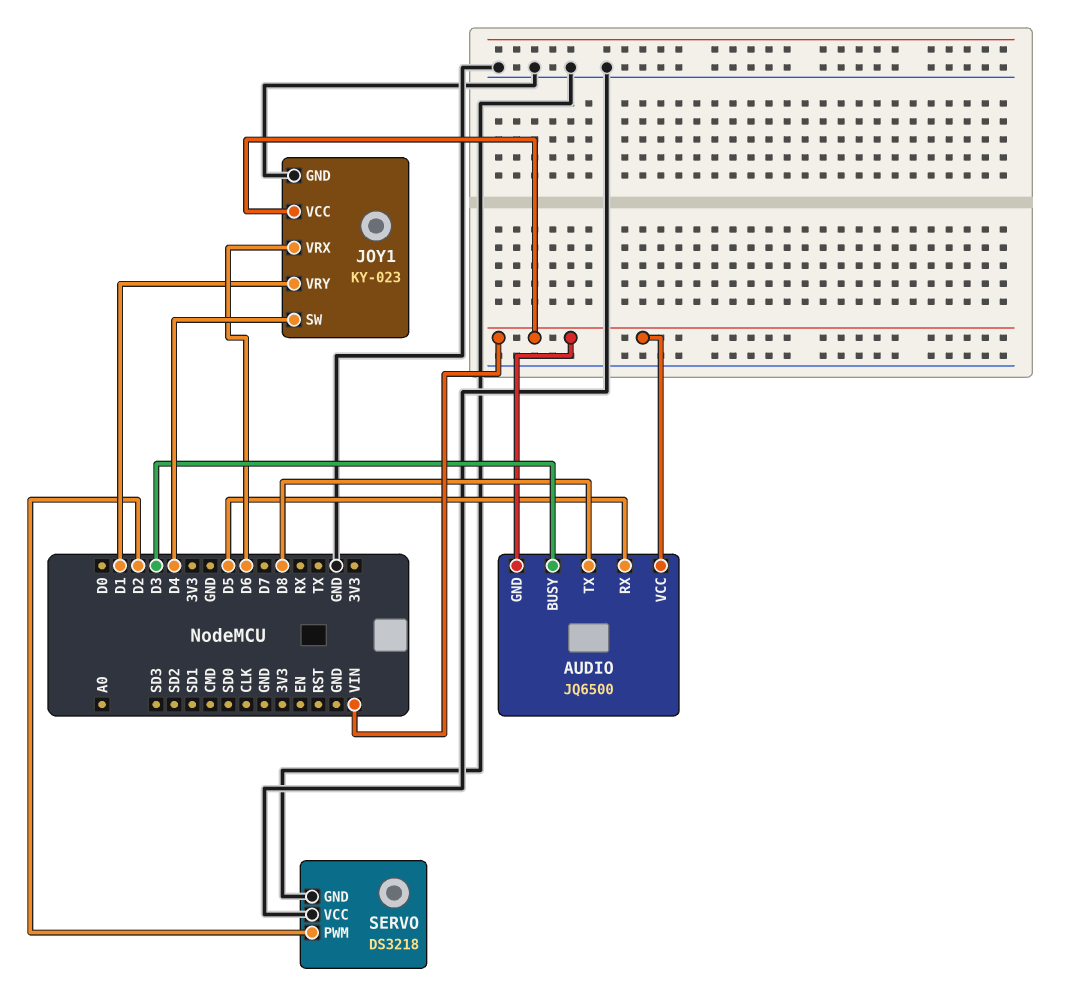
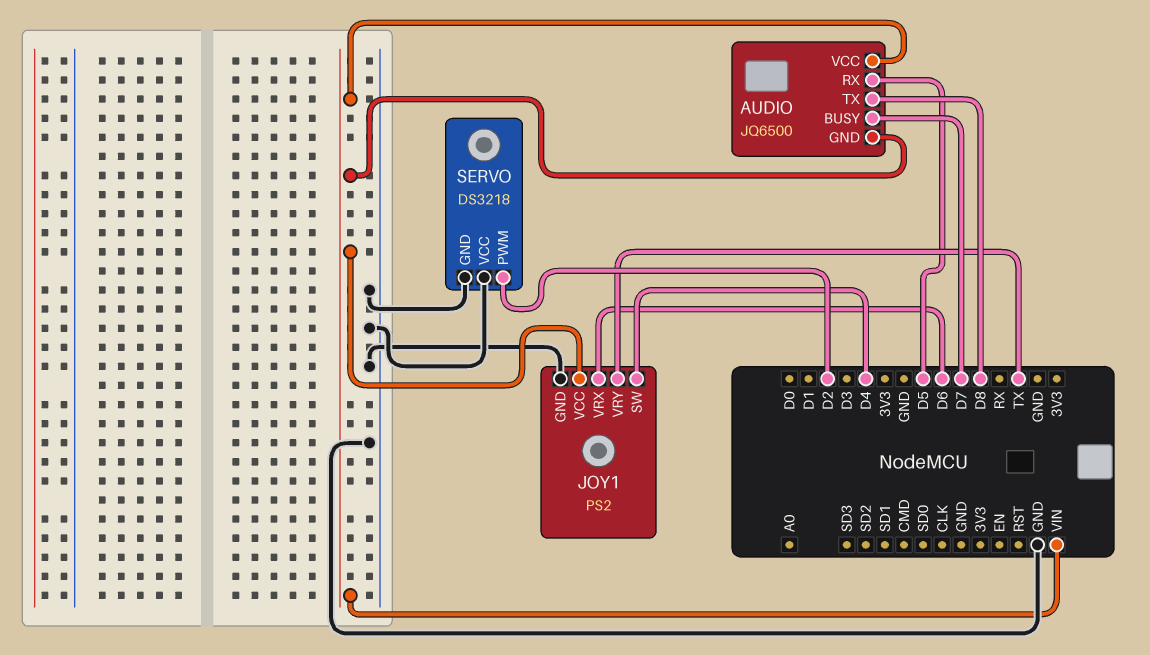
AUDIO pin BUSY: D3 -> D7
JOY1: KY-023 -> PS2
JOY1 pin VRY: D1 -> TX

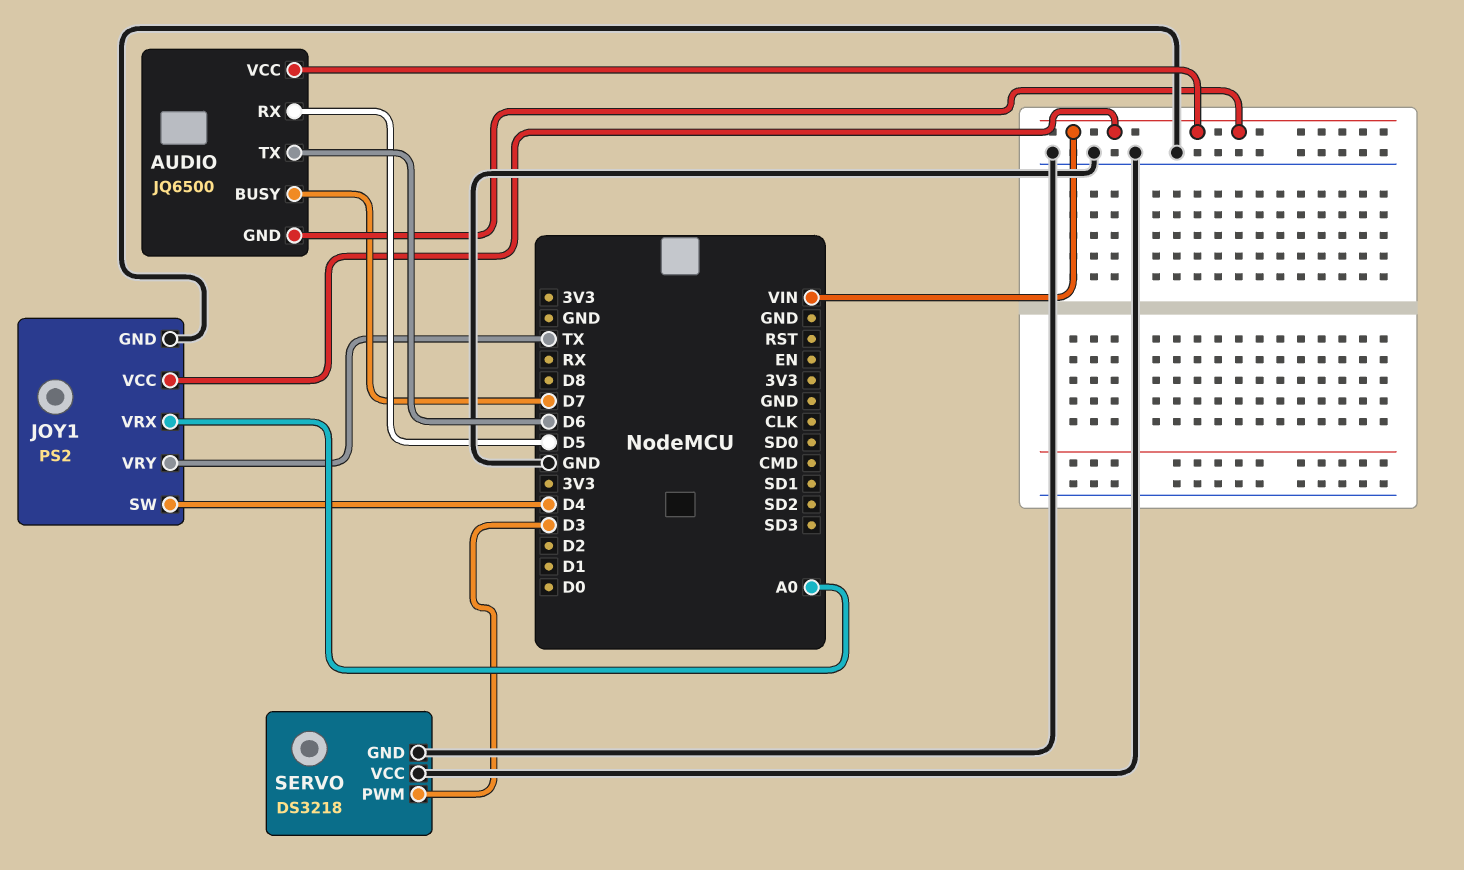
AUDIO pin TX: D8 -> D6
JOY1 pin VRX: D6 -> A0
SERVO pin PWM: D2 -> D3

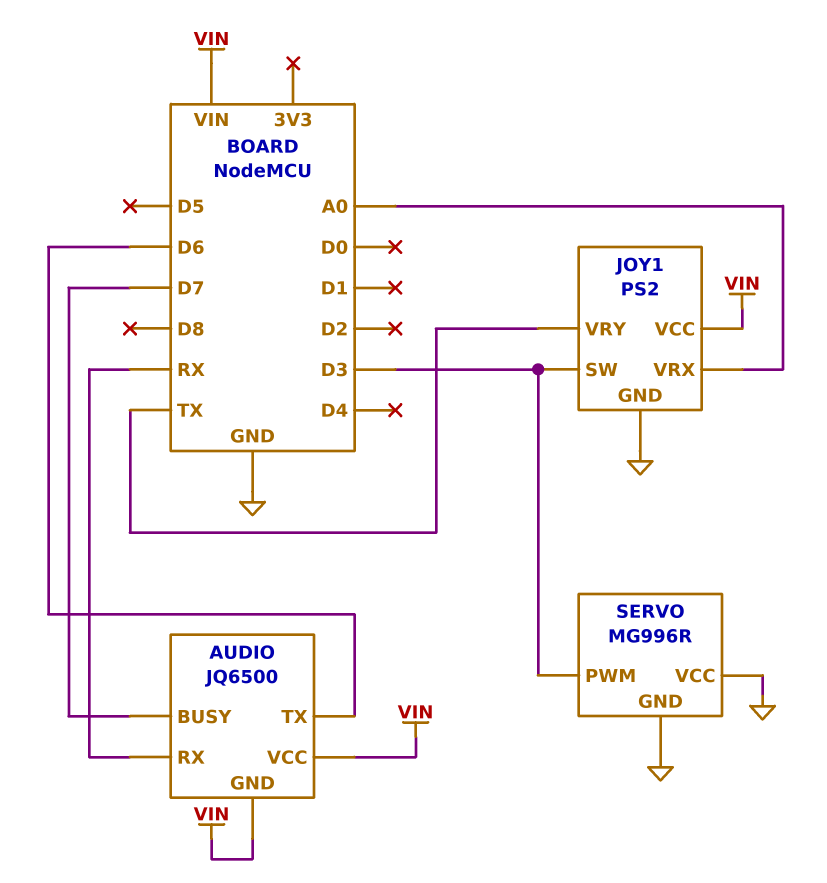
AUDIO pin RX: D5 -> RX
JOY1 pin SW: D4 -> D3
SERVO: DS3218 -> MG996R

